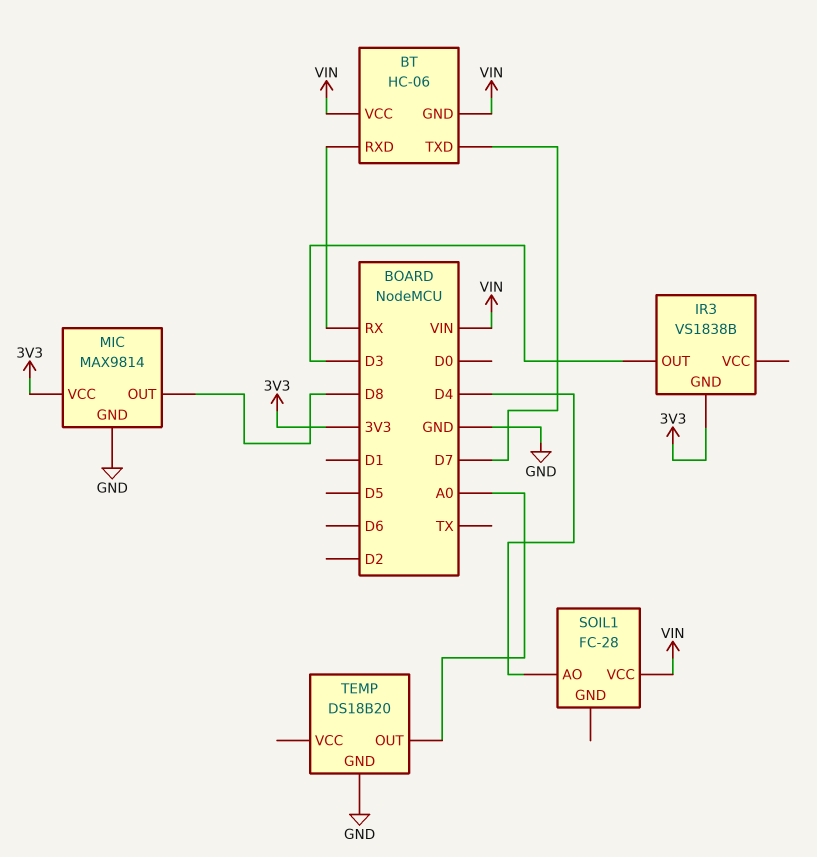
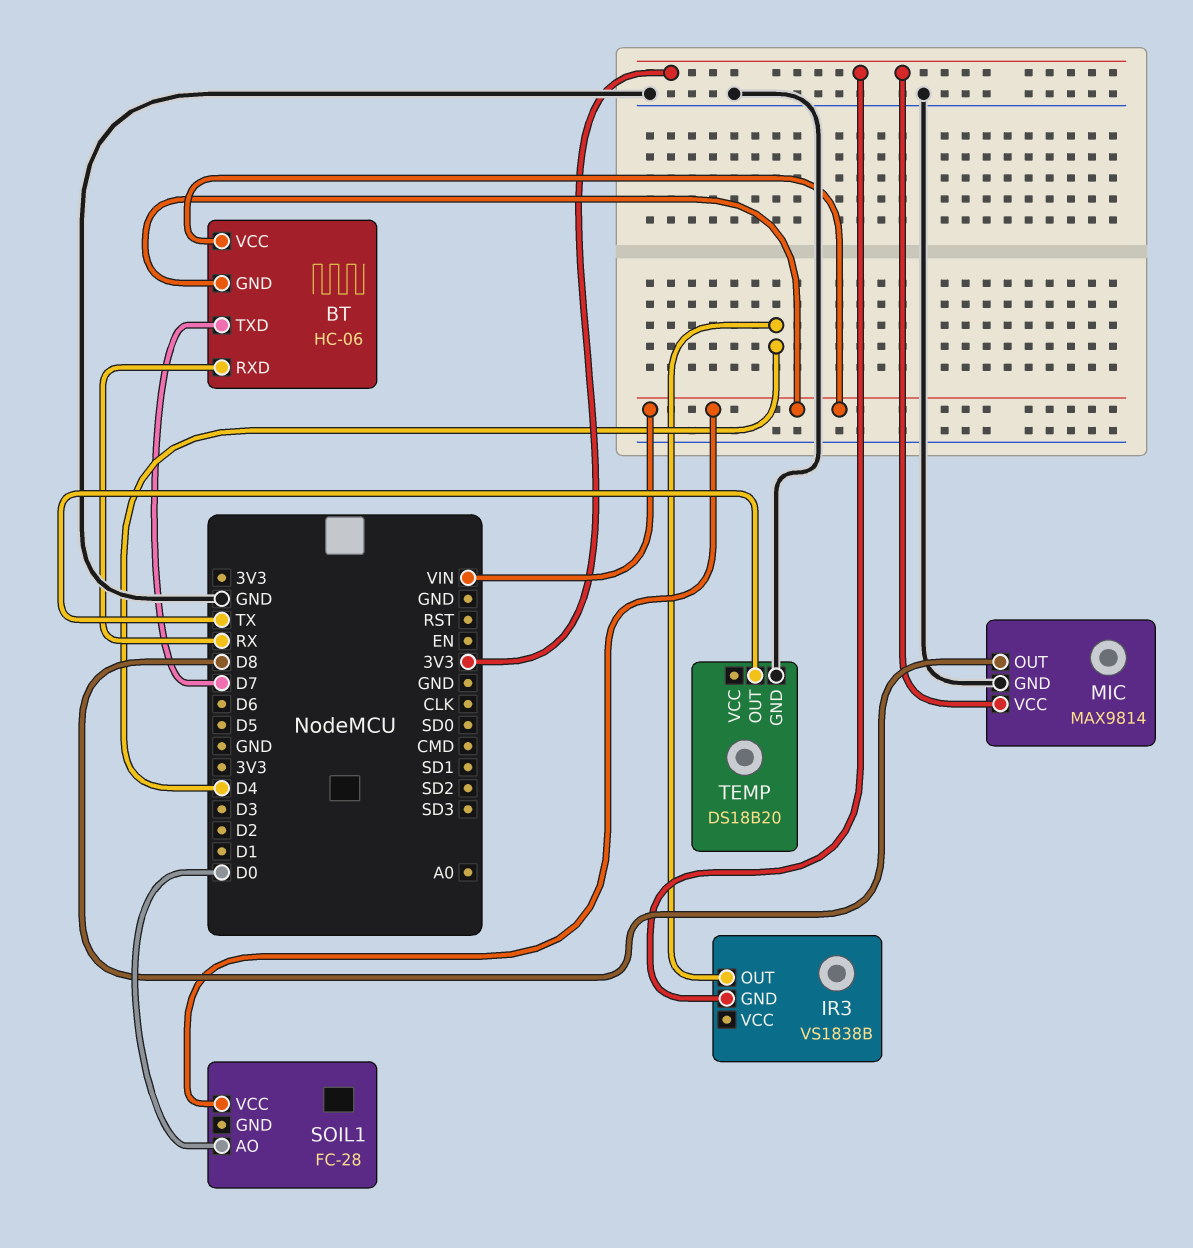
IR3 pin OUT: D3 -> D4
SOIL1 pin AO: D4 -> D0
TEMP pin OUT: A0 -> TX

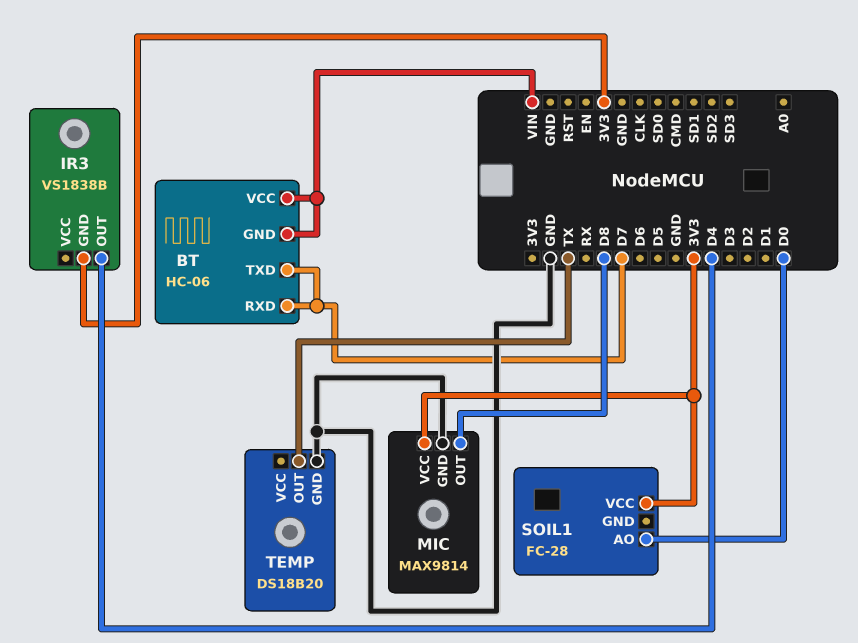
BT pin RXD: RX -> D7
SOIL1 pin VCC: VIN -> 3V3

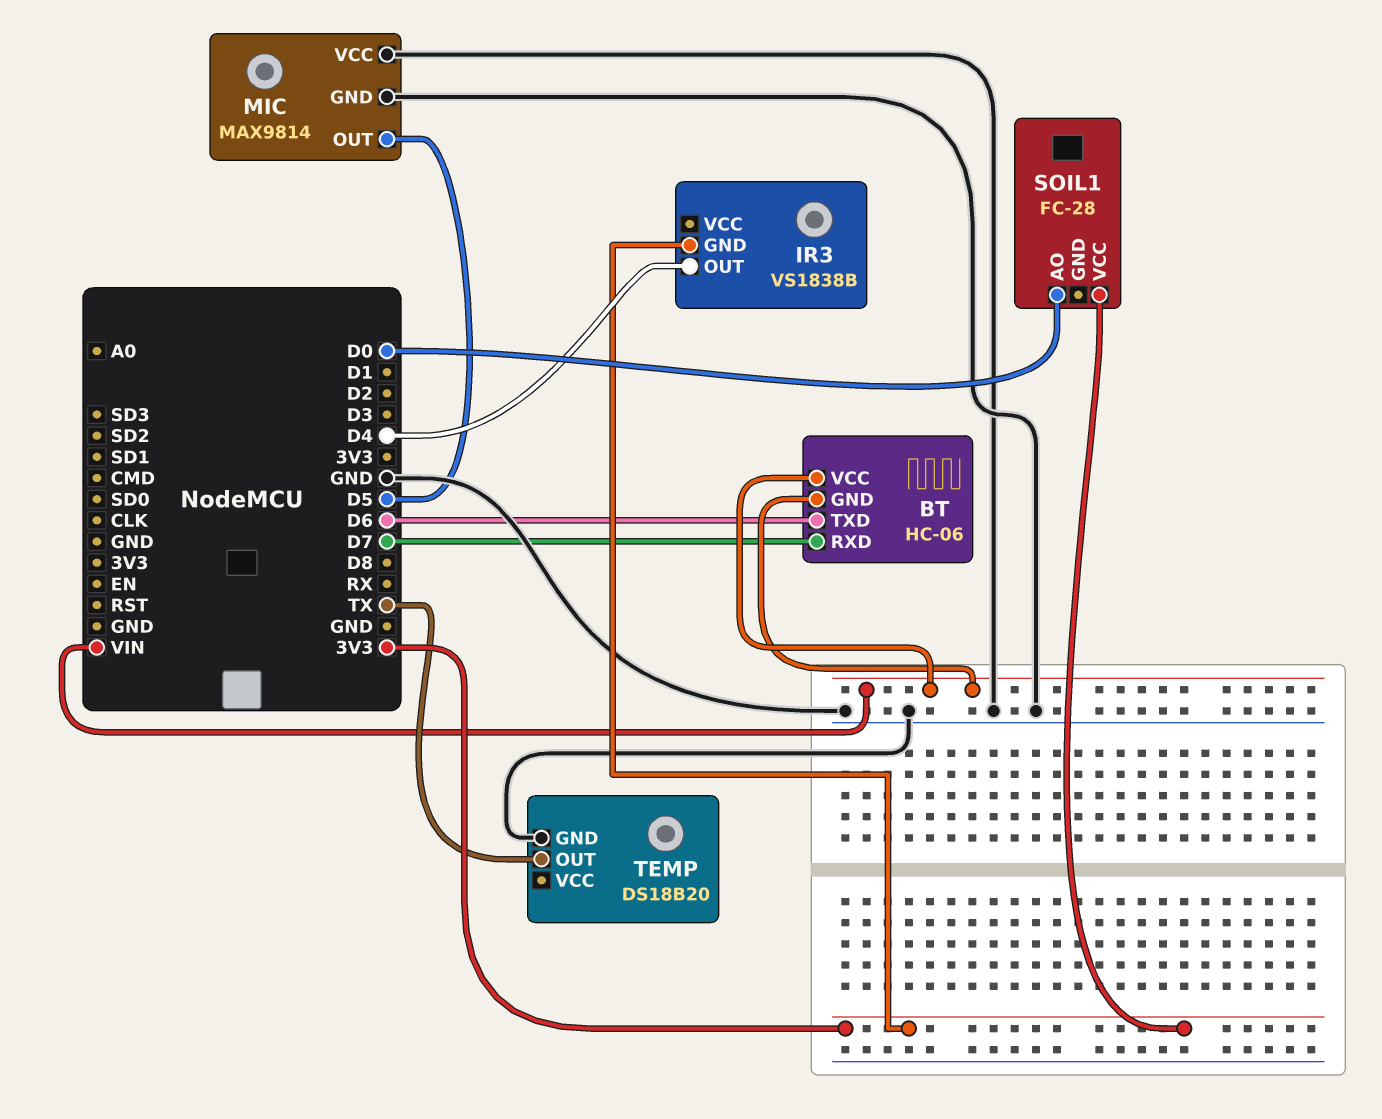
BT pin TXD: D7 -> D6
MIC pin OUT: D8 -> D5
MIC pin VCC: 3V3 -> GND

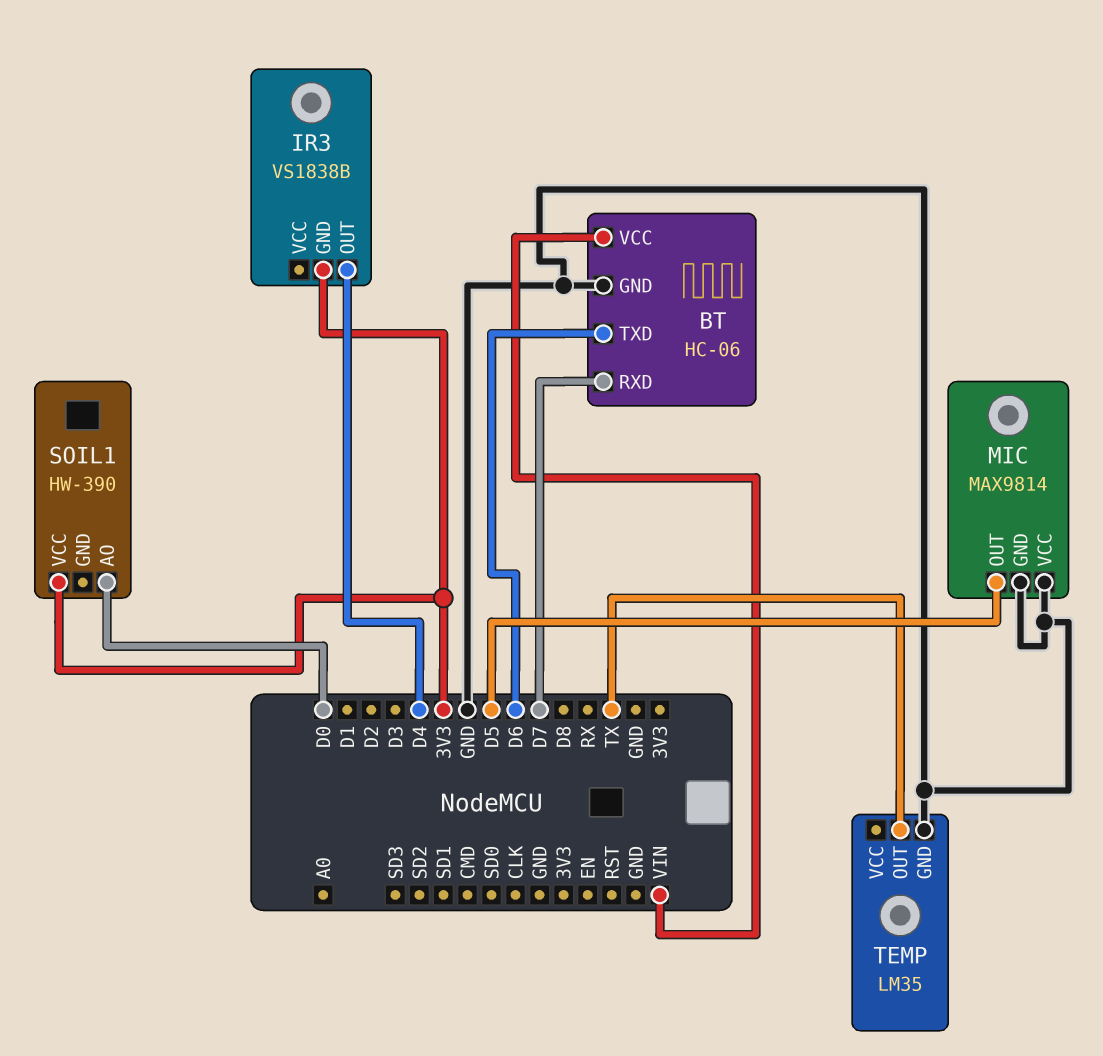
BT pin GND: VIN -> GND
SOIL1: FC-28 -> HW-390
TEMP: DS18B20 -> LM35

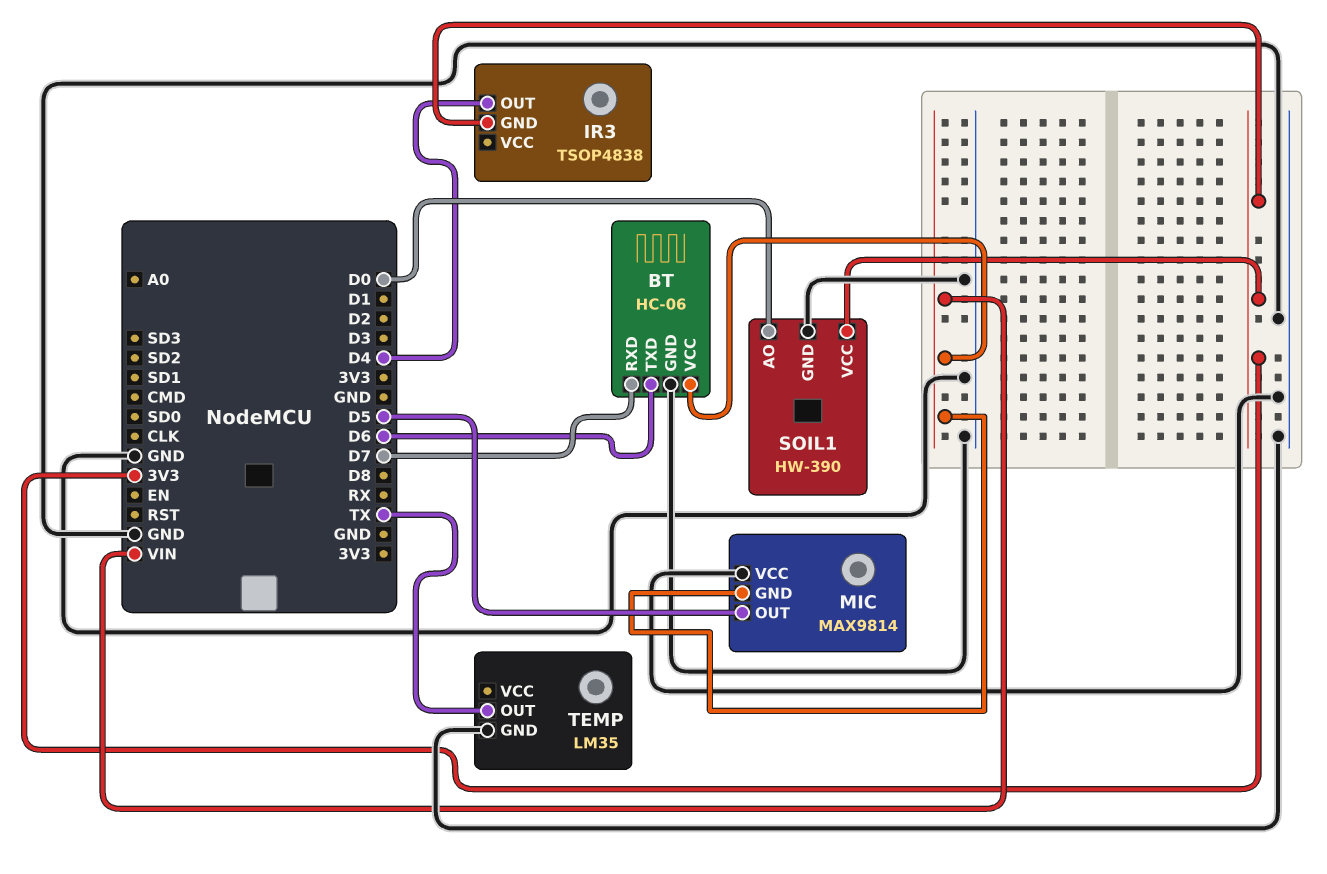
IR3: VS1838B -> TSOP4838
MIC pin GND: GND -> VIN
SOIL1 pin GND: none -> GND

